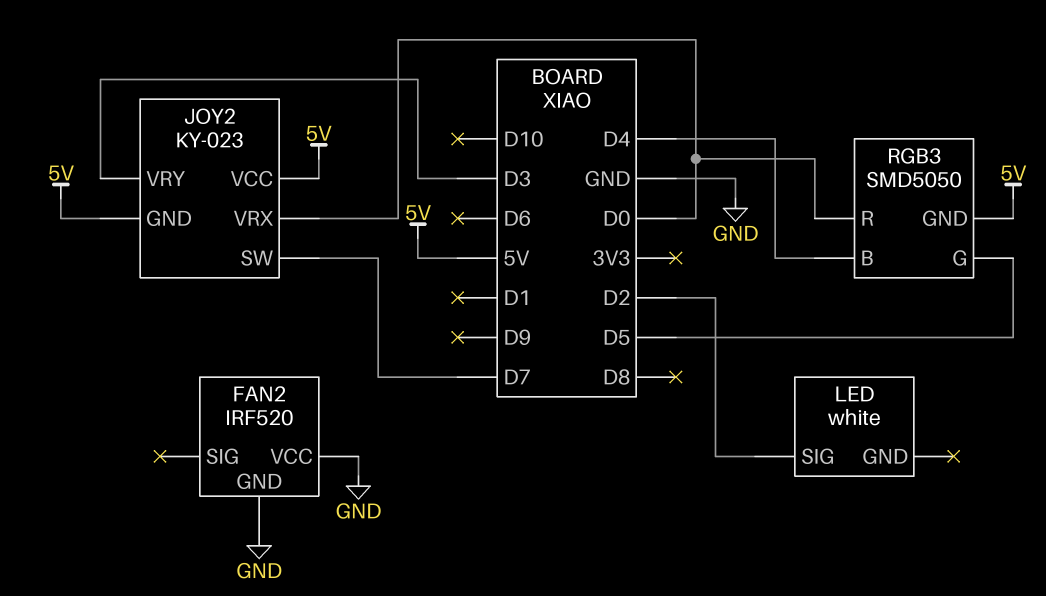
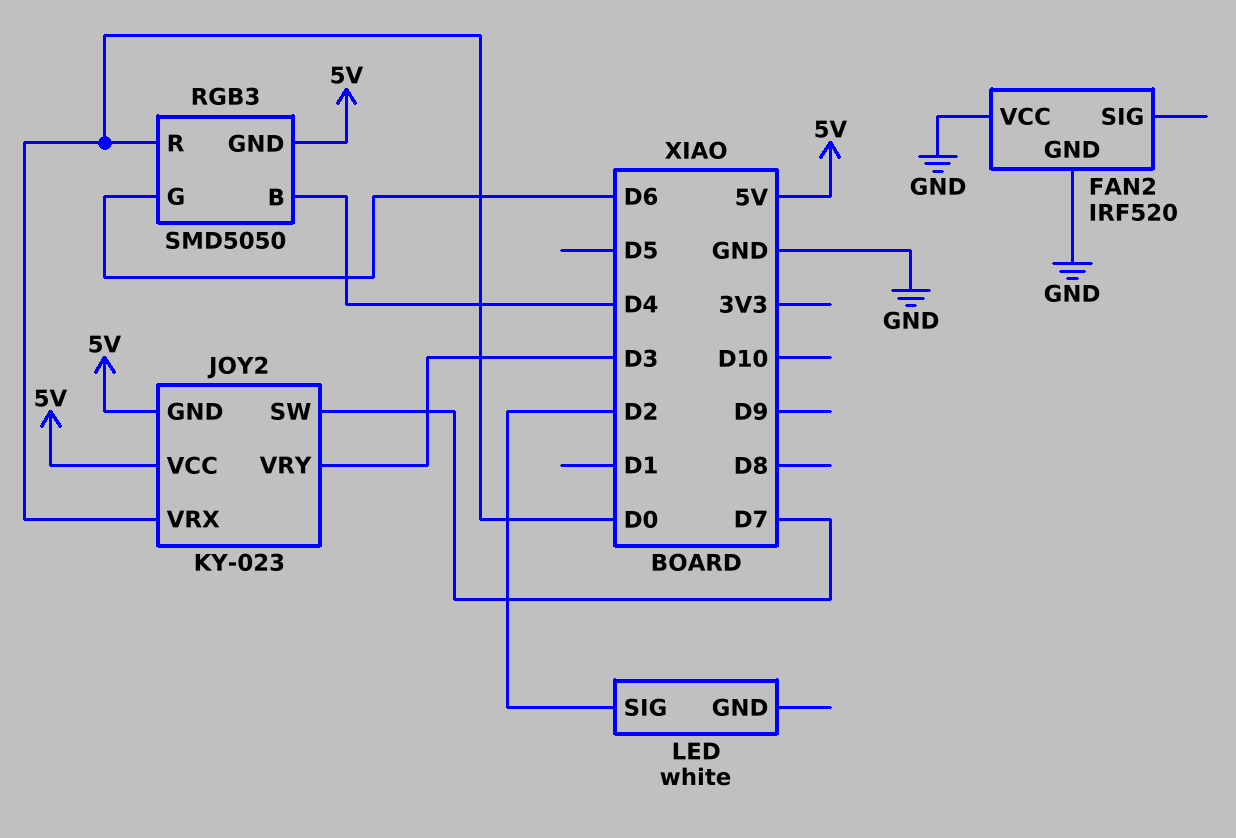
RGB3 pin G: D5 -> D6

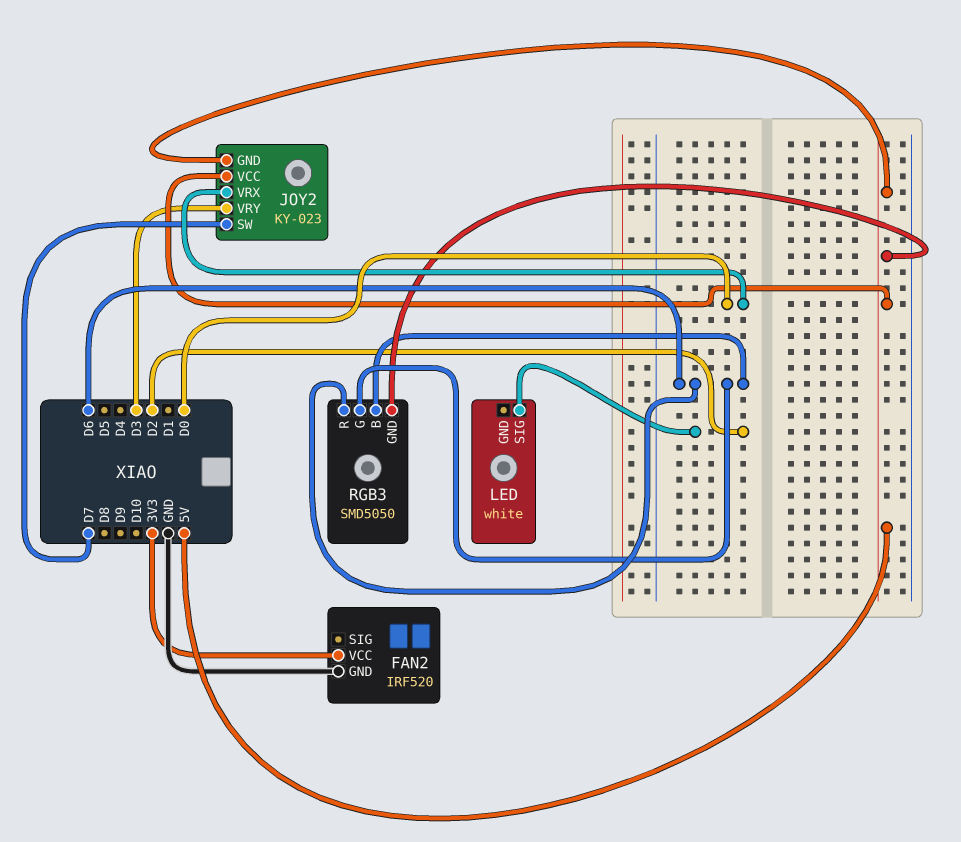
FAN2 pin VCC: GND -> 3V3
RGB3 pin B: D4 -> D6
RGB3 pin R: D0 -> D6

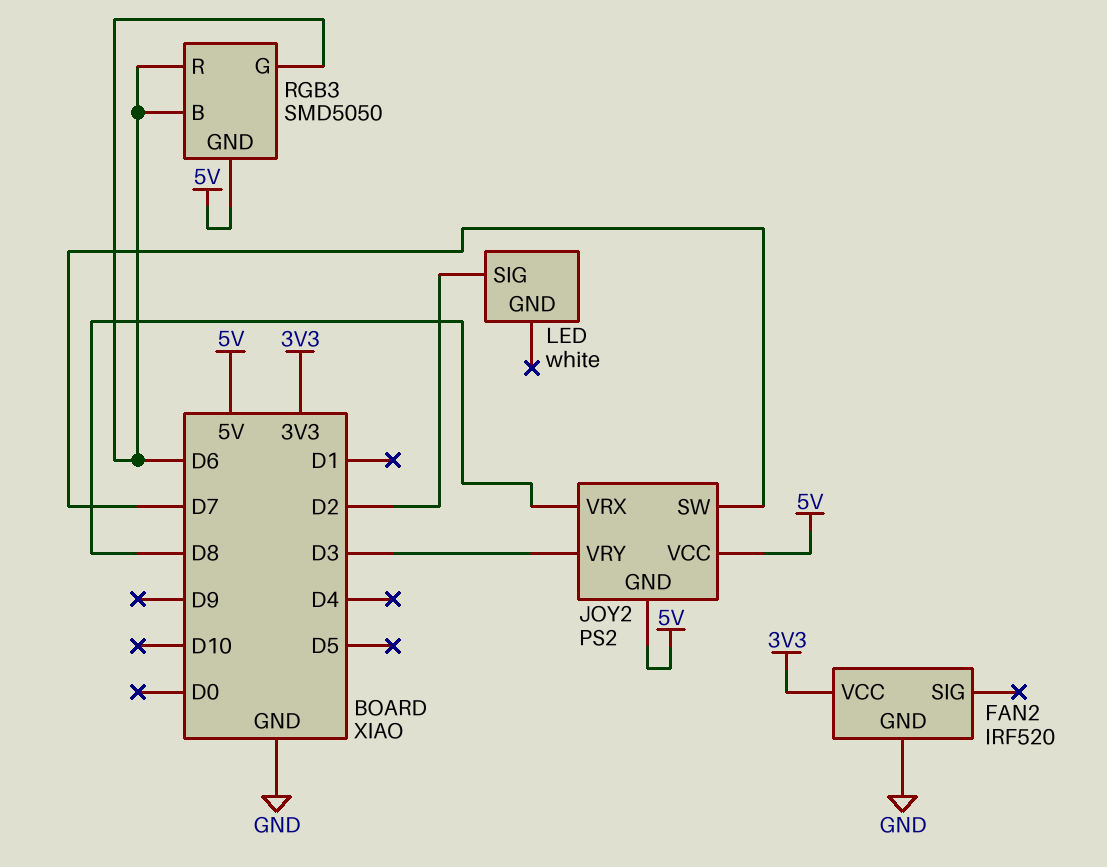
JOY2: KY-023 -> PS2
JOY2 pin VRX: D0 -> D8

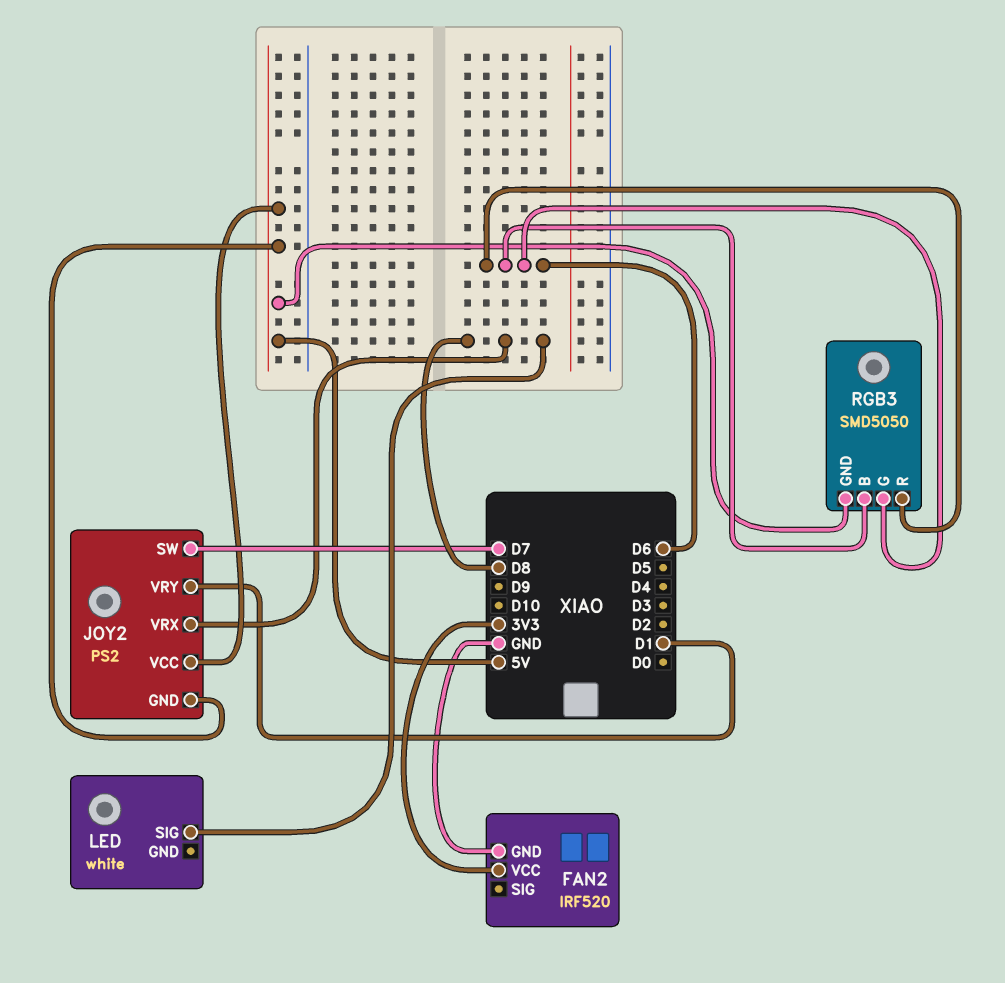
JOY2 pin VRY: D3 -> D1
LED pin SIG: D2 -> D8

